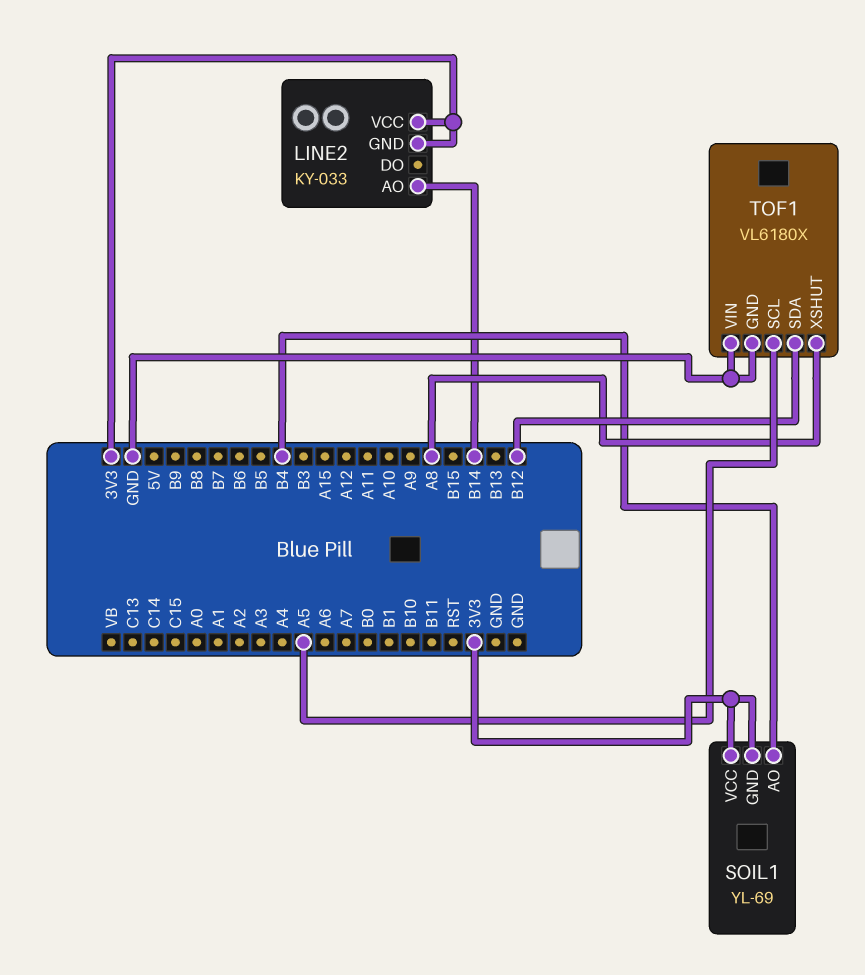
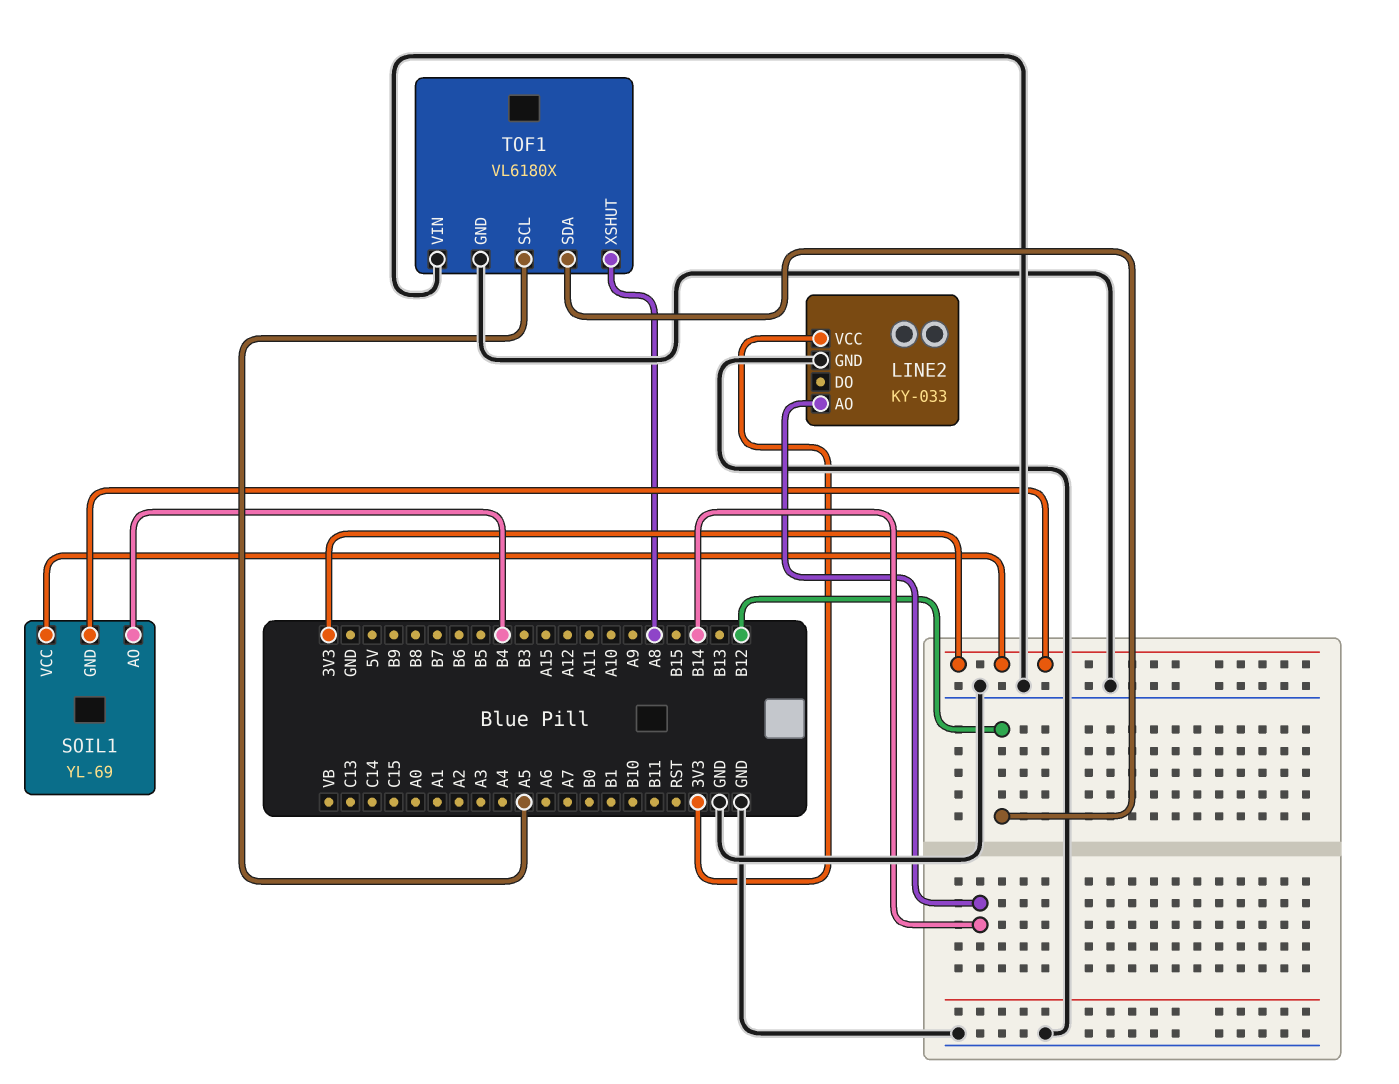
LINE2 pin GND: 3V3 -> GND

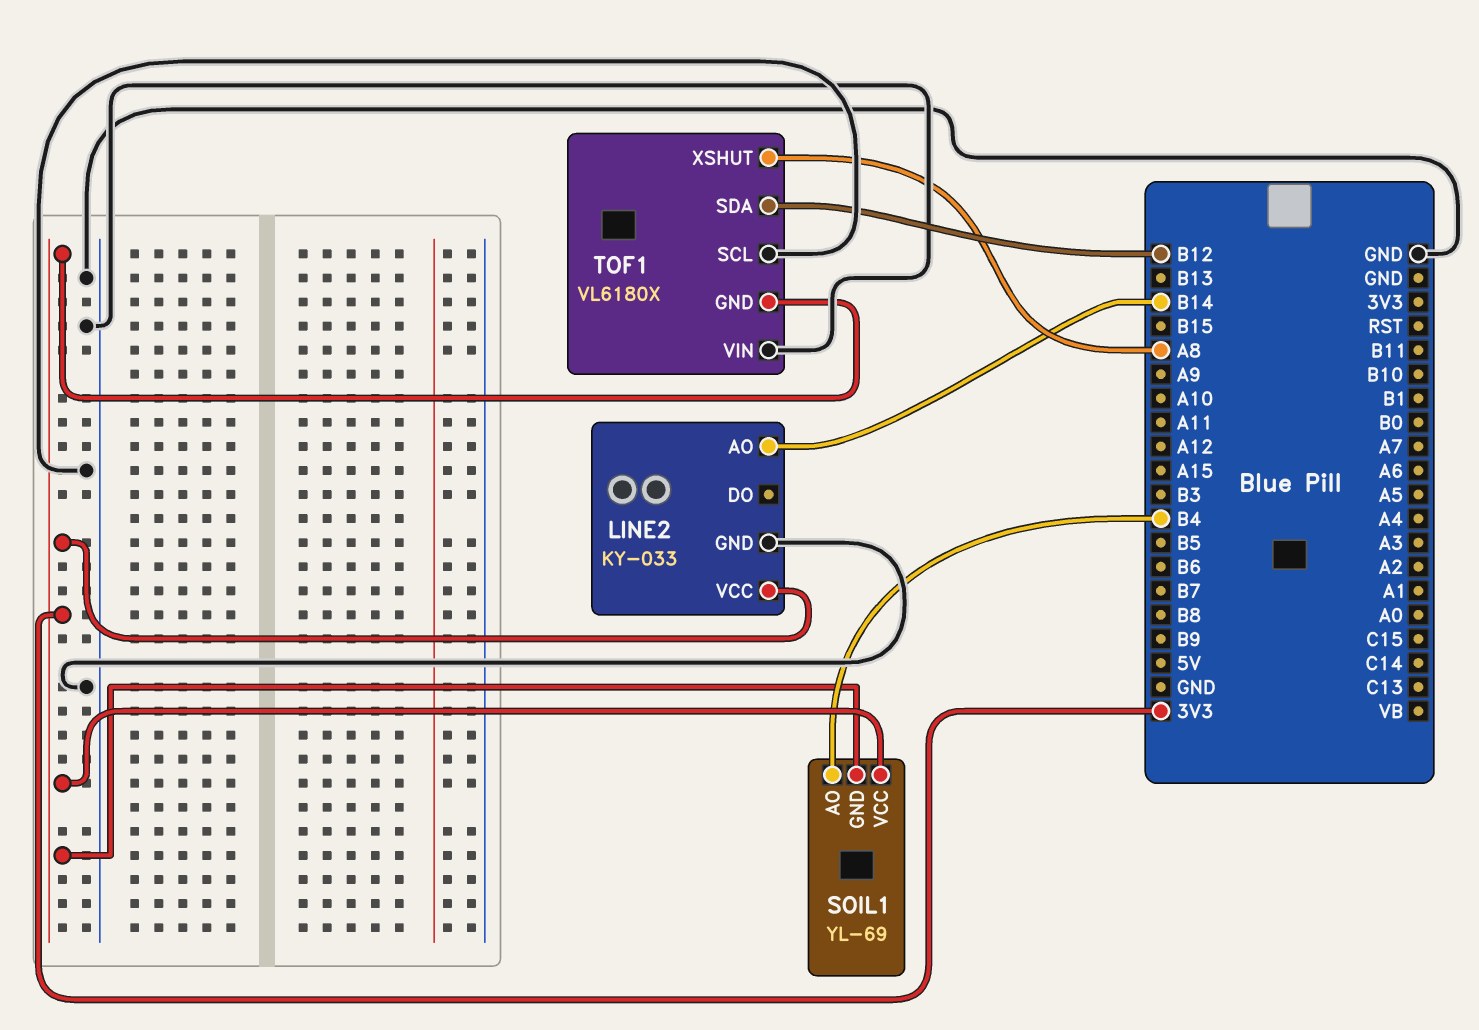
TOF1 pin GND: GND -> 3V3
TOF1 pin SCL: A5 -> GND

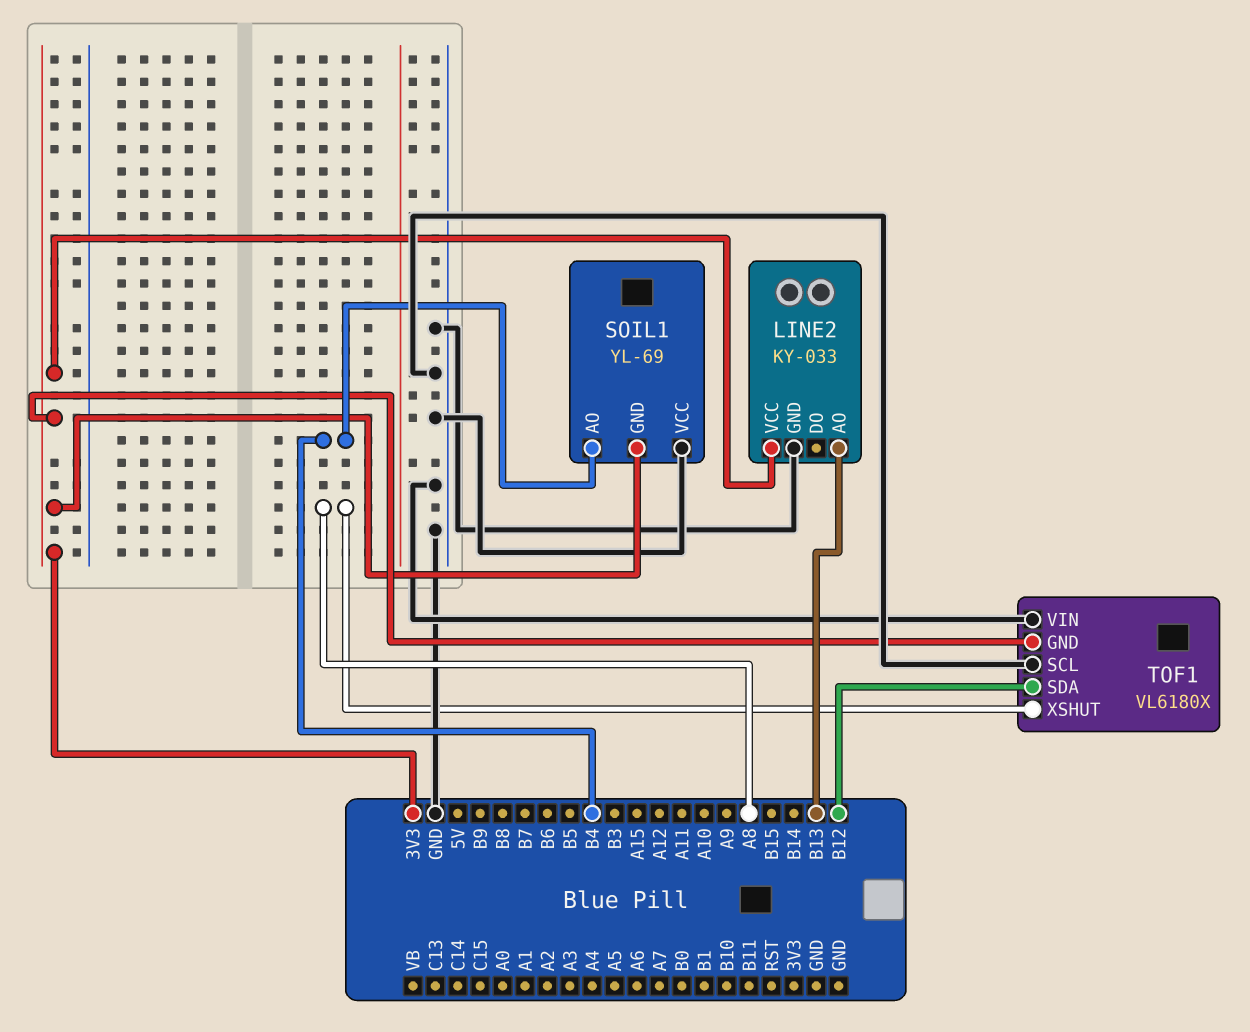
LINE2 pin AO: B14 -> B13
SOIL1 pin VCC: 3V3 -> GND

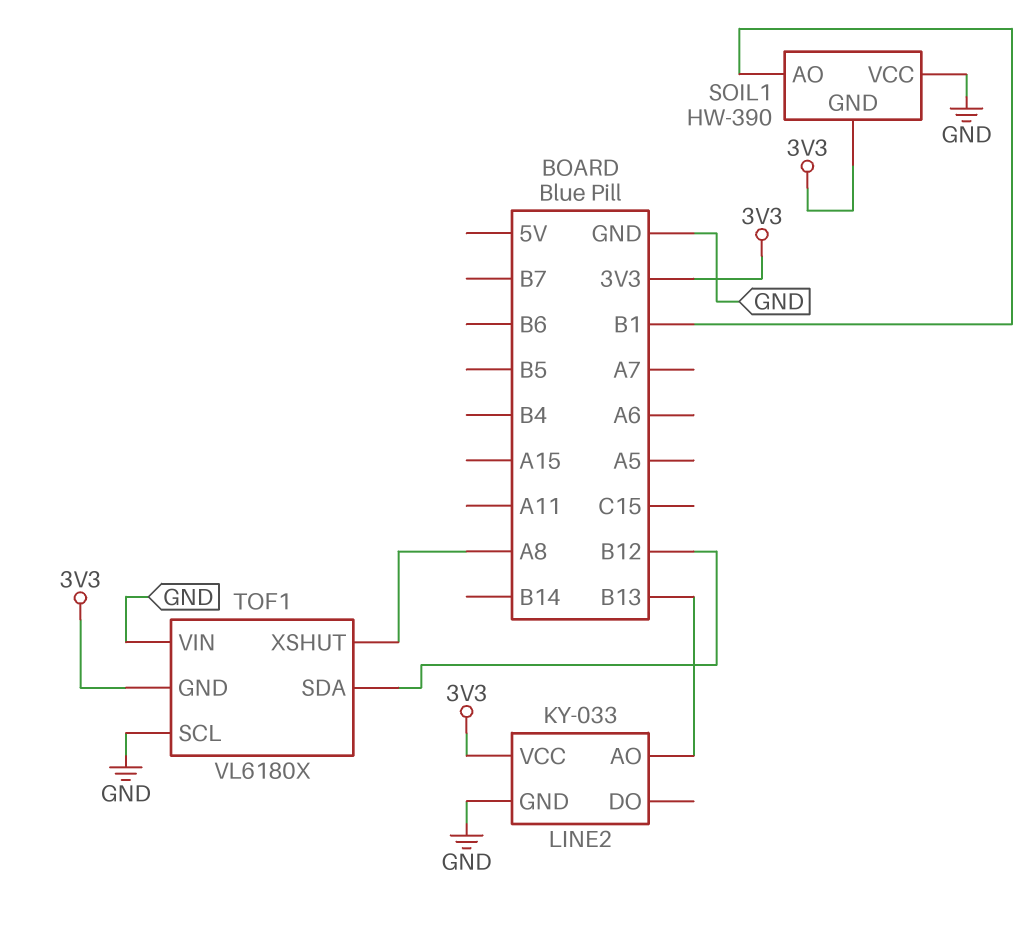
SOIL1: YL-69 -> HW-390
SOIL1 pin AO: B4 -> B1

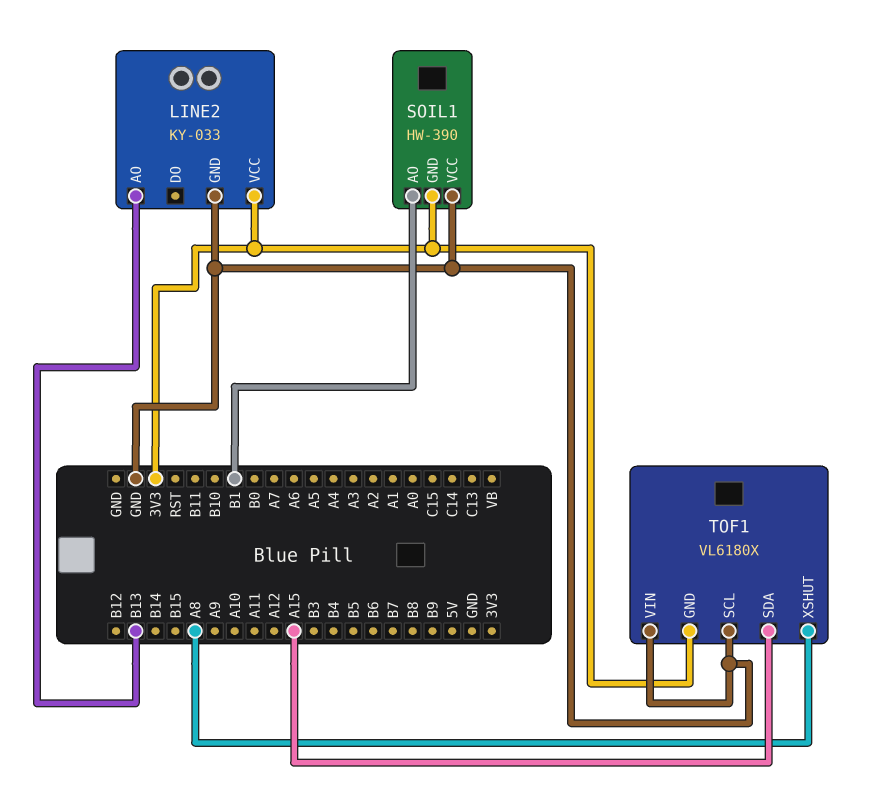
TOF1 pin SDA: B12 -> A15

